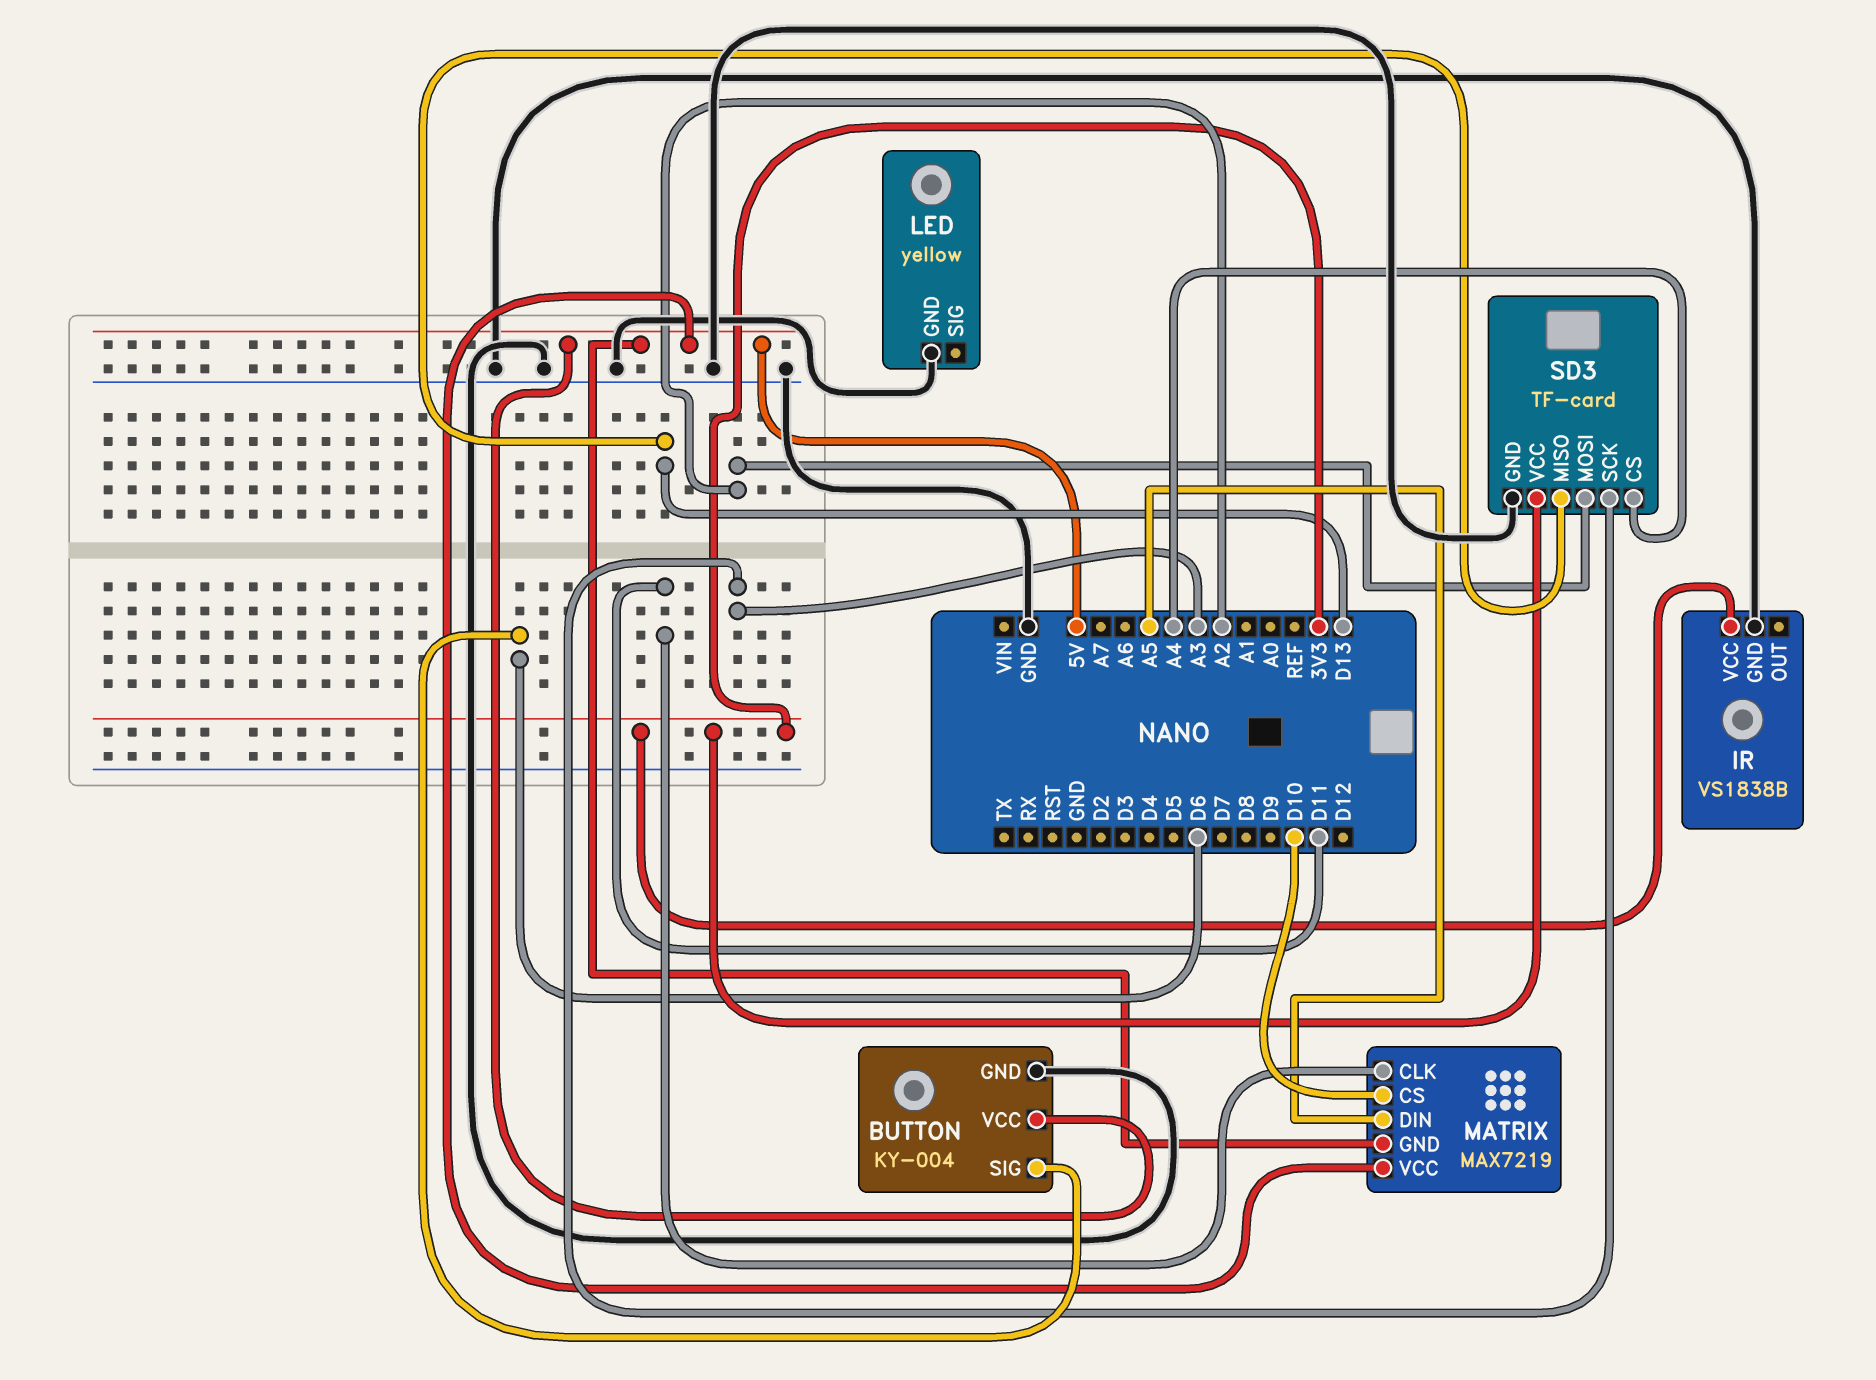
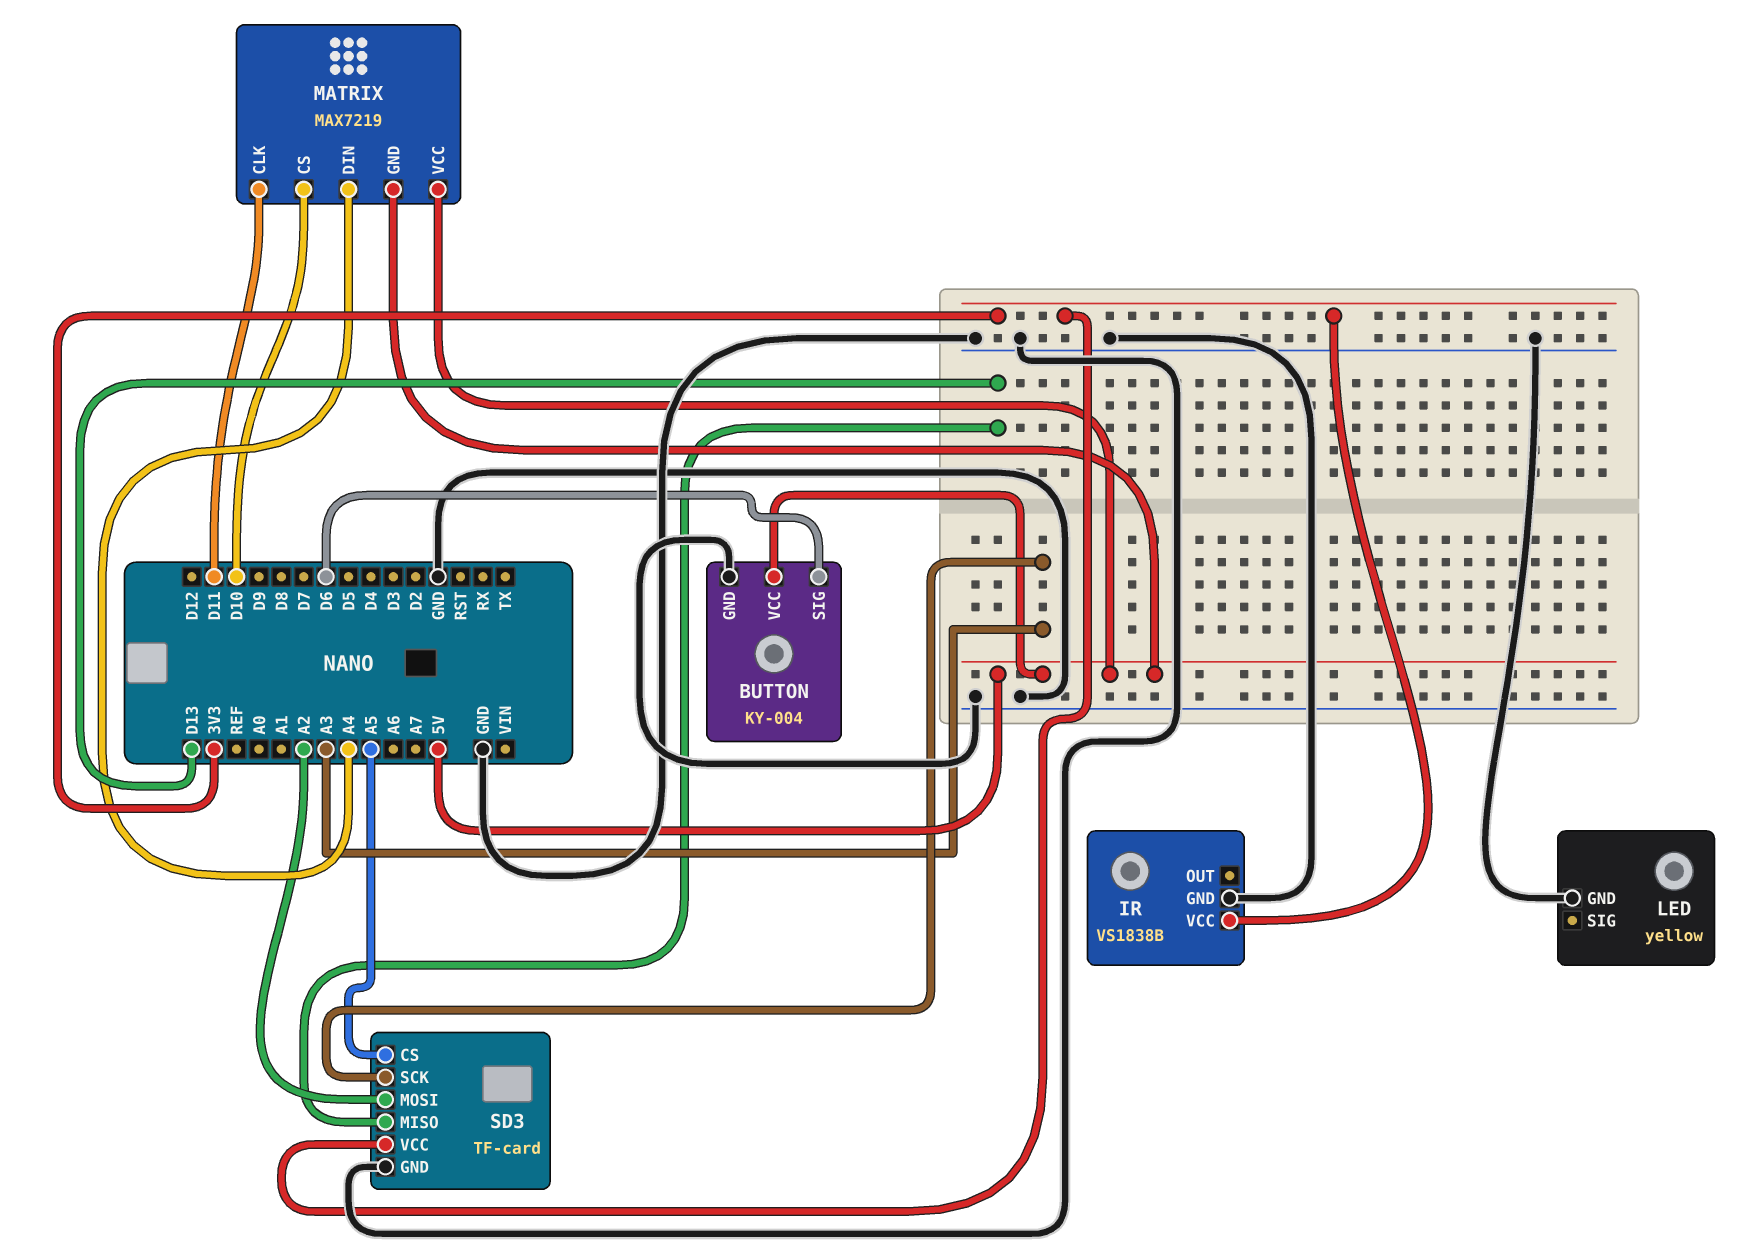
MATRIX pin DIN: A5 -> A4
SD3 pin CS: A4 -> A5

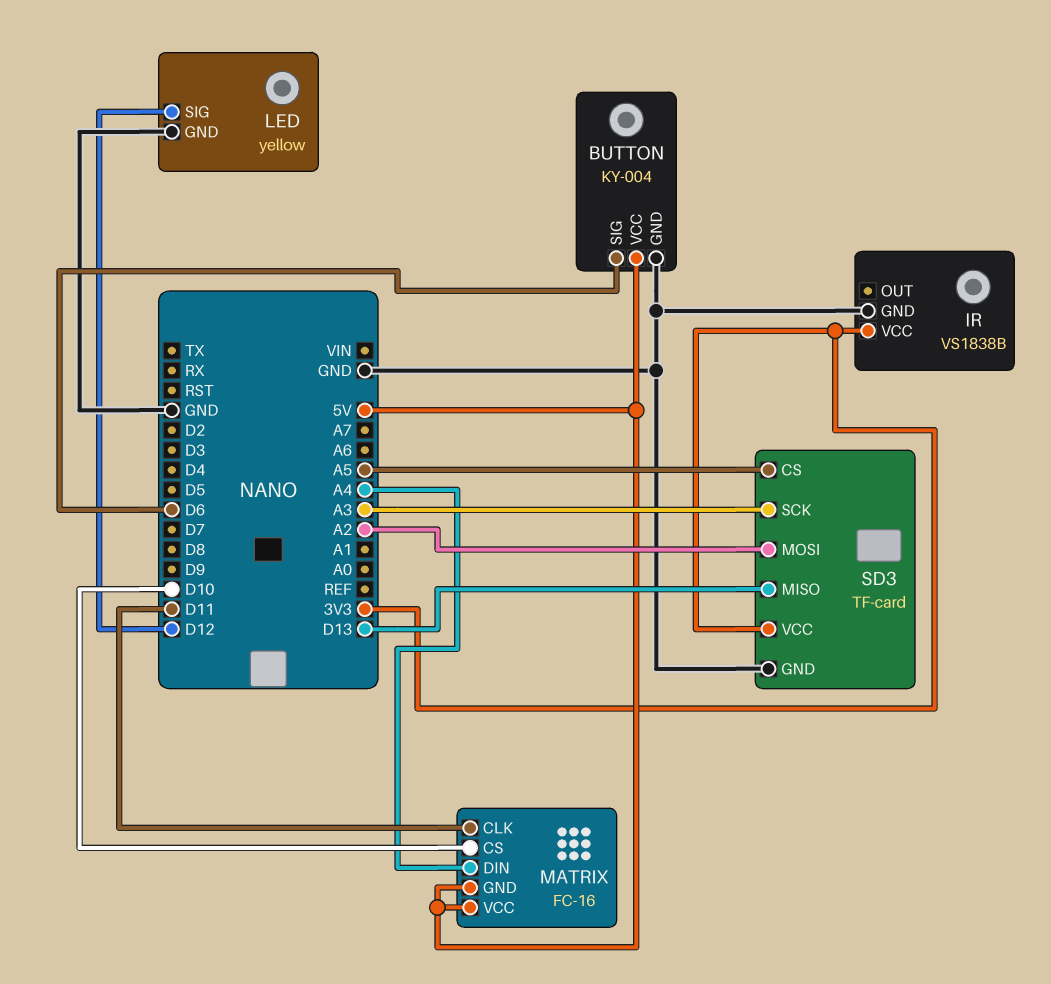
LED pin SIG: none -> D12
MATRIX: MAX7219 -> FC-16

